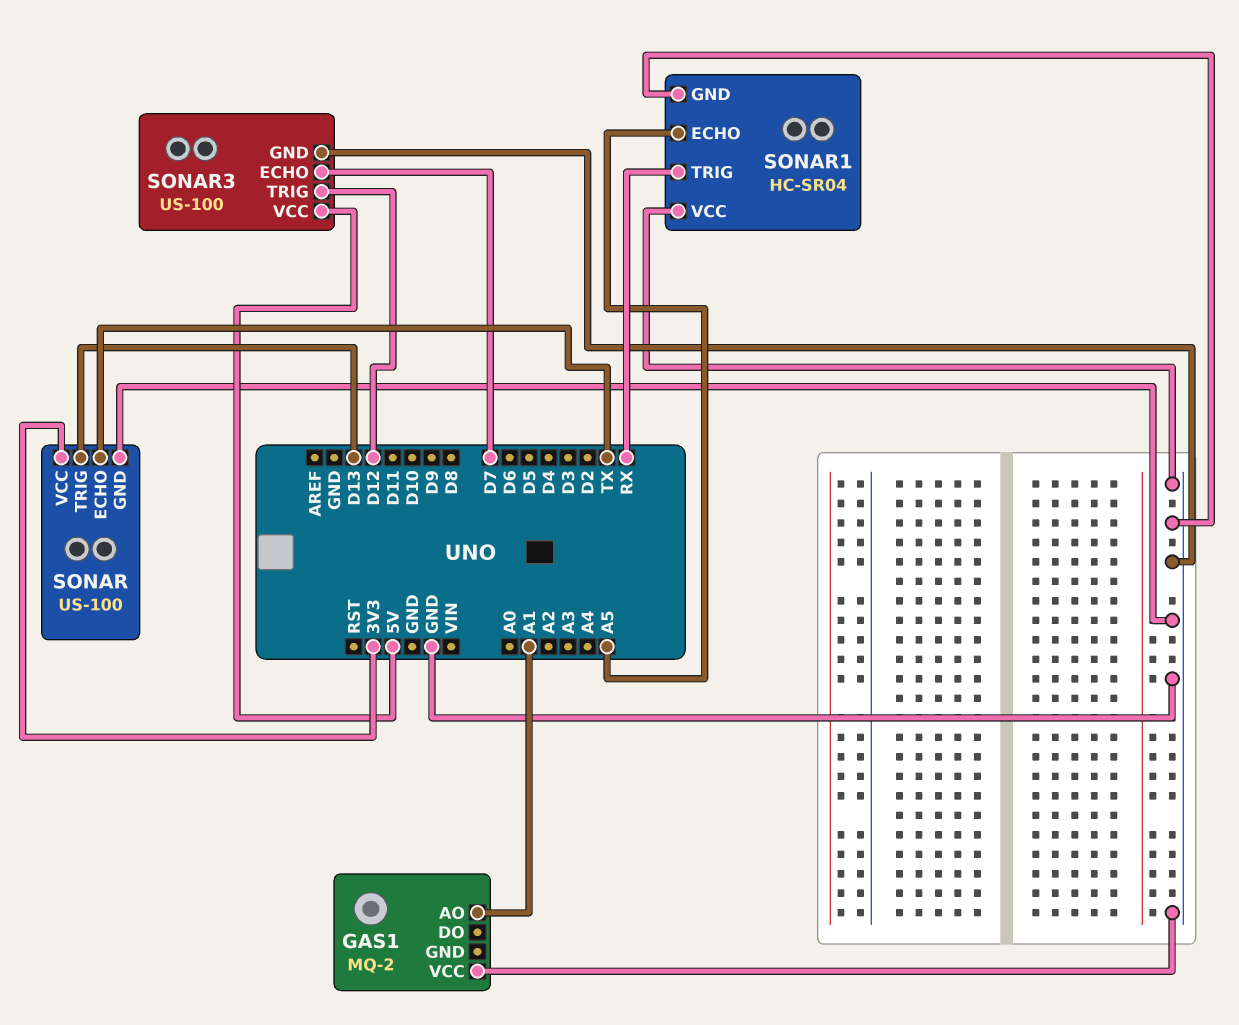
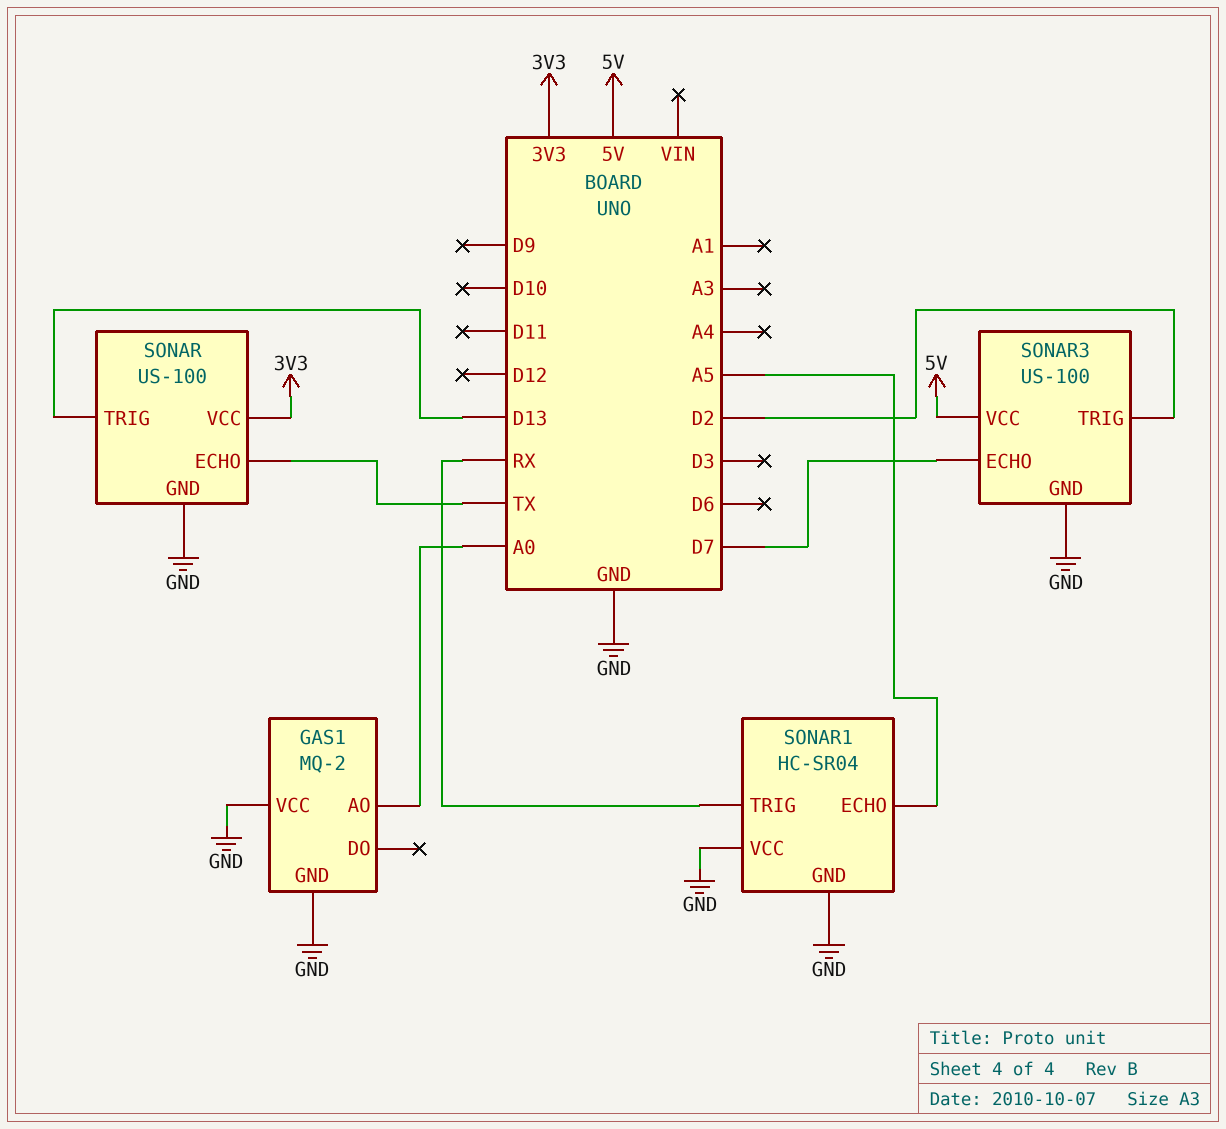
GAS1 pin AO: A1 -> A0
GAS1 pin GND: none -> GND
SONAR3 pin TRIG: D12 -> D2

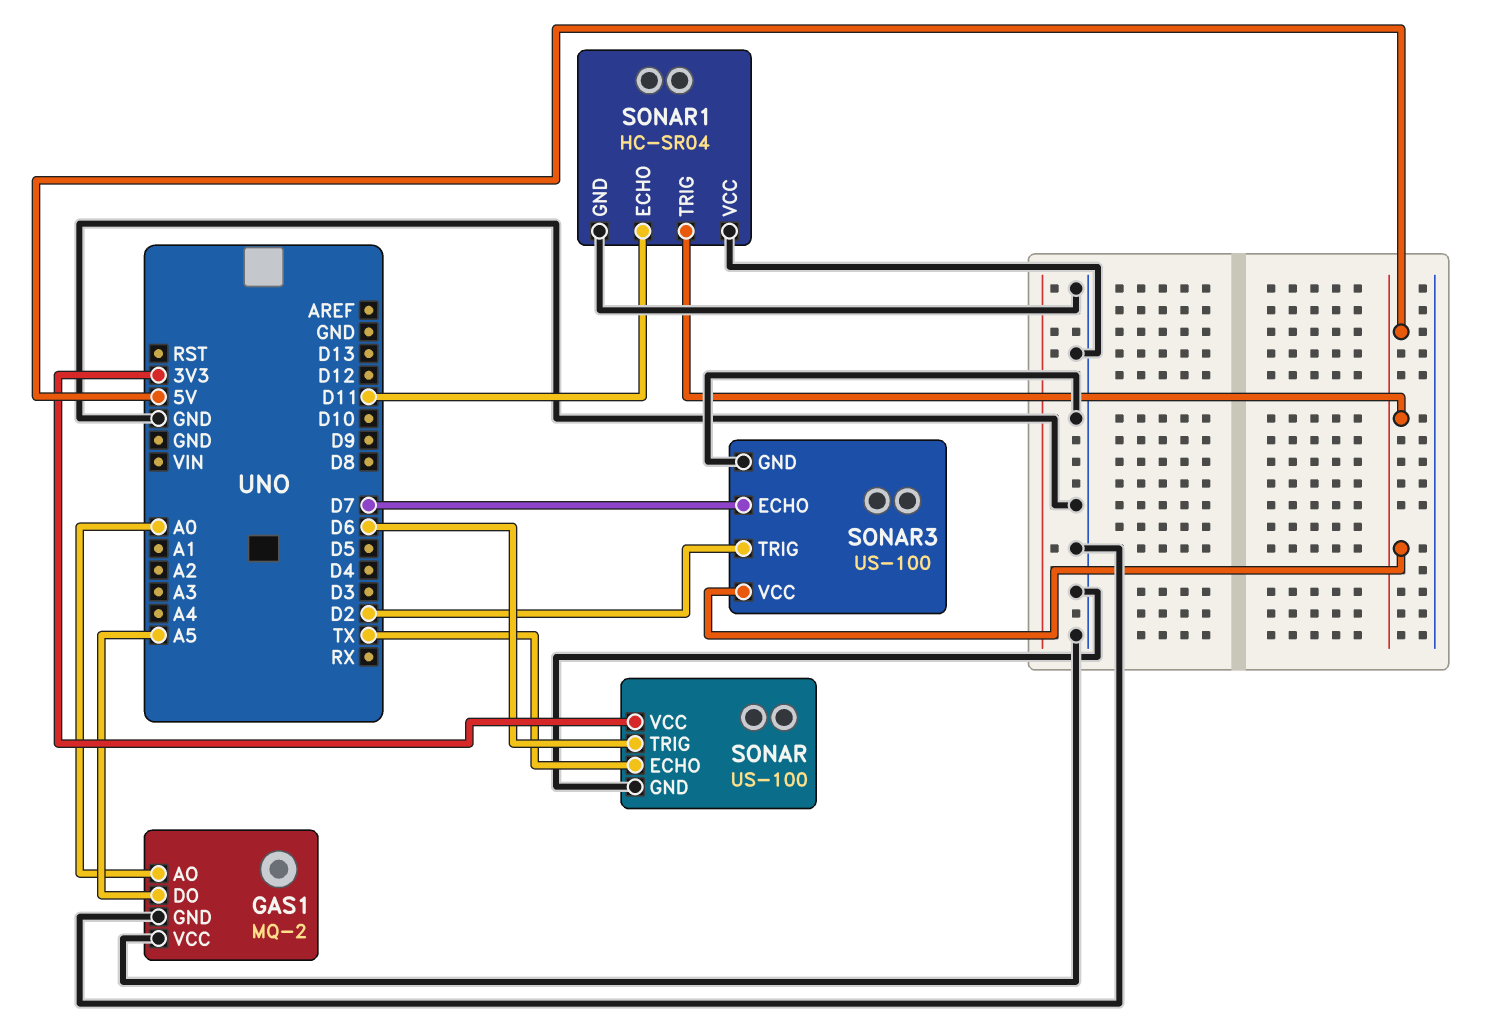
GAS1 pin DO: none -> A5
SONAR pin TRIG: D13 -> D6
SONAR1 pin ECHO: A5 -> D11
SONAR1 pin TRIG: RX -> 5V

